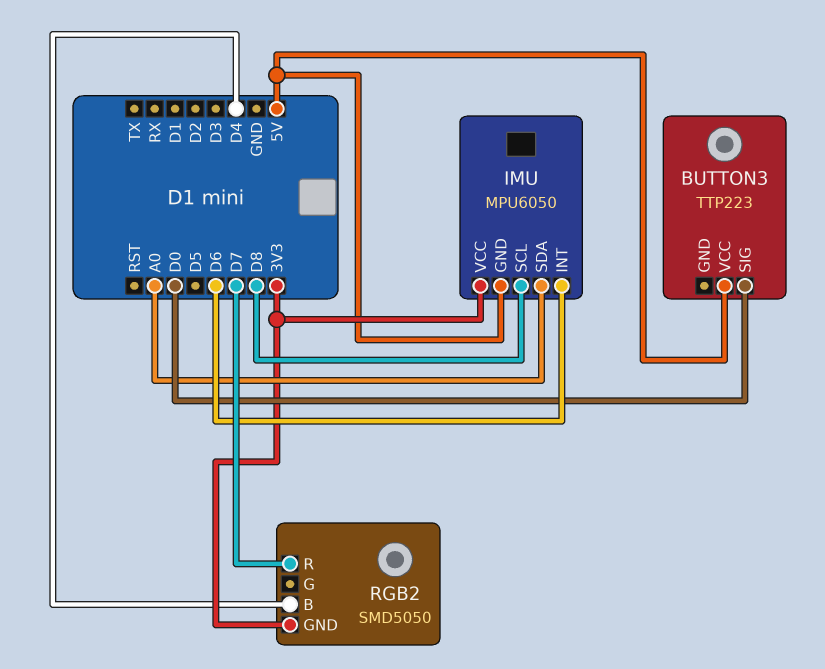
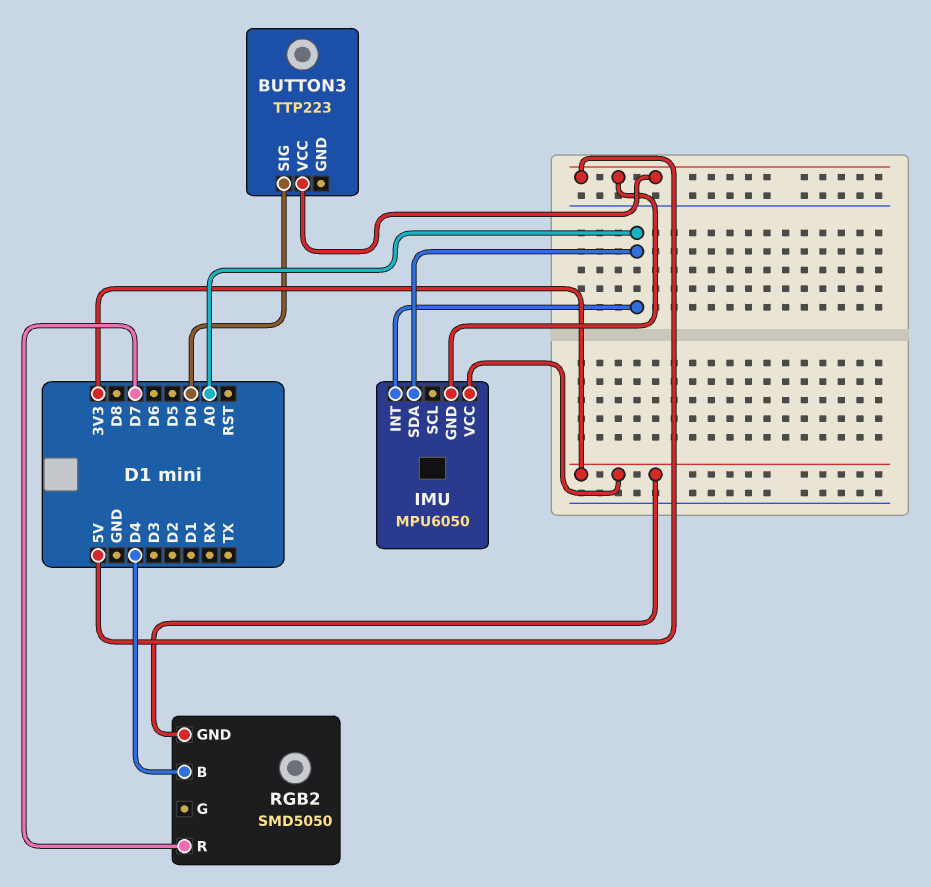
IMU pin INT: D6 -> A0
IMU pin SCL: D8 -> none

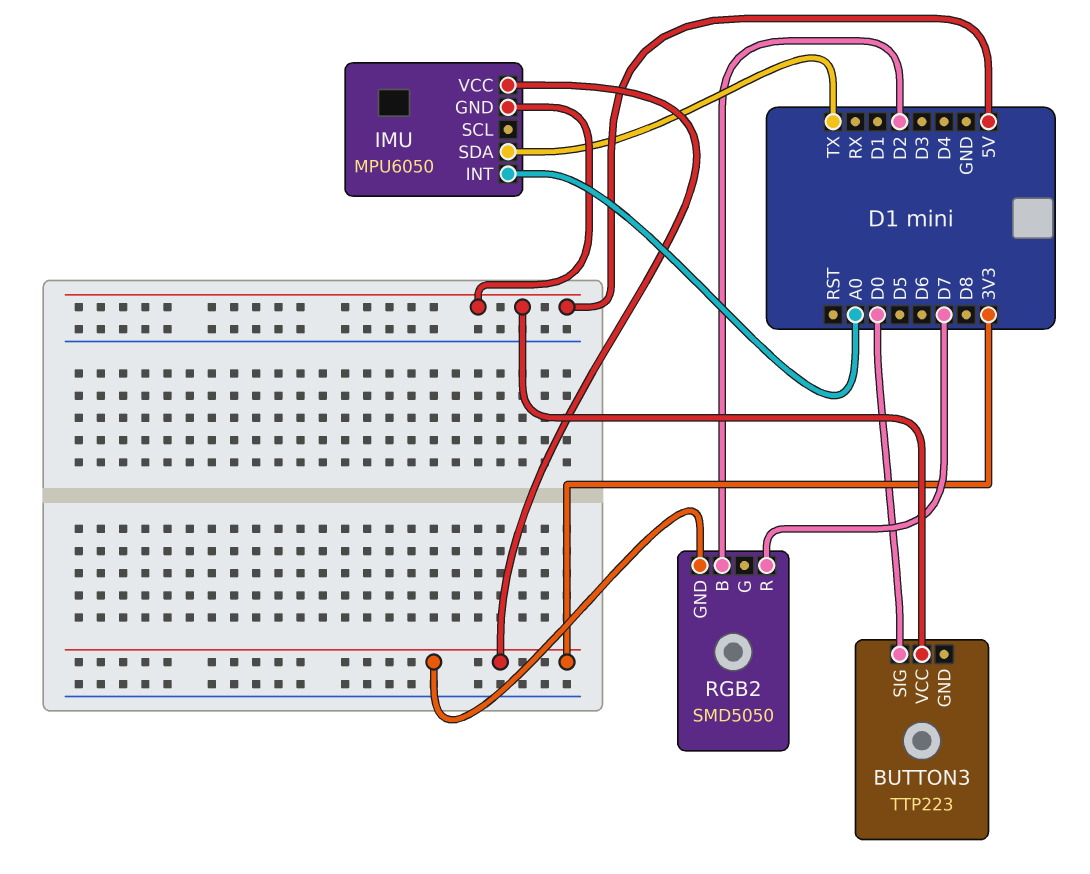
IMU pin SDA: A0 -> TX
RGB2 pin B: D4 -> D2

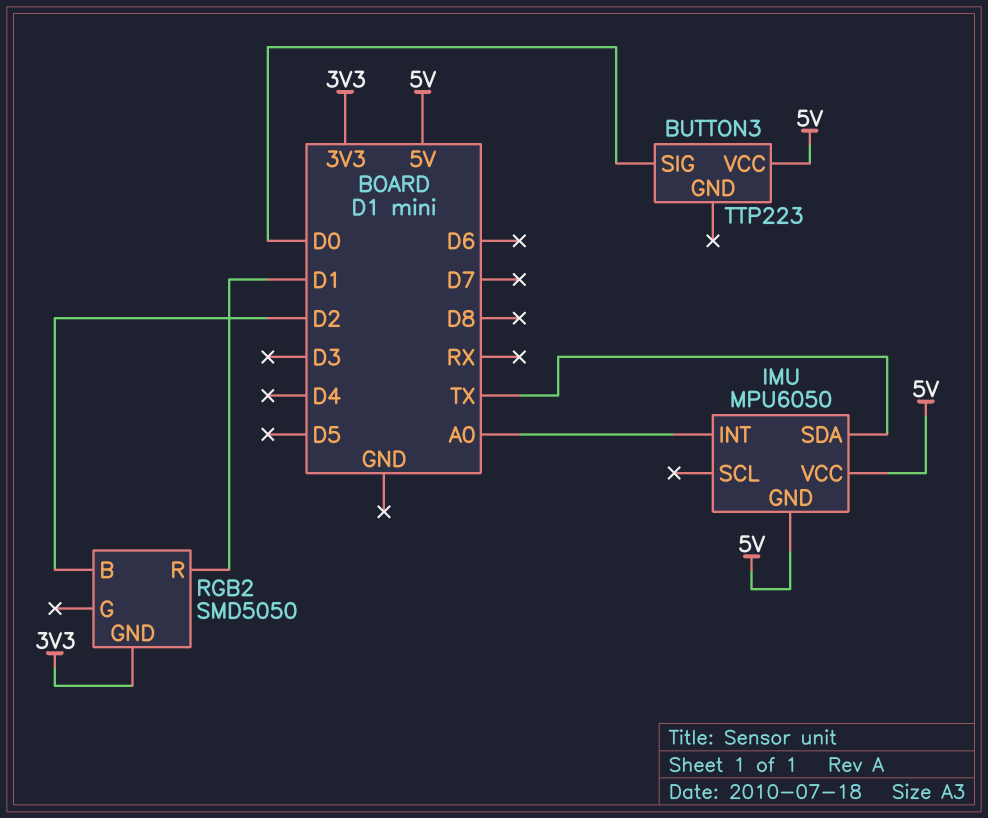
IMU pin VCC: 3V3 -> 5V
RGB2 pin R: D7 -> D1

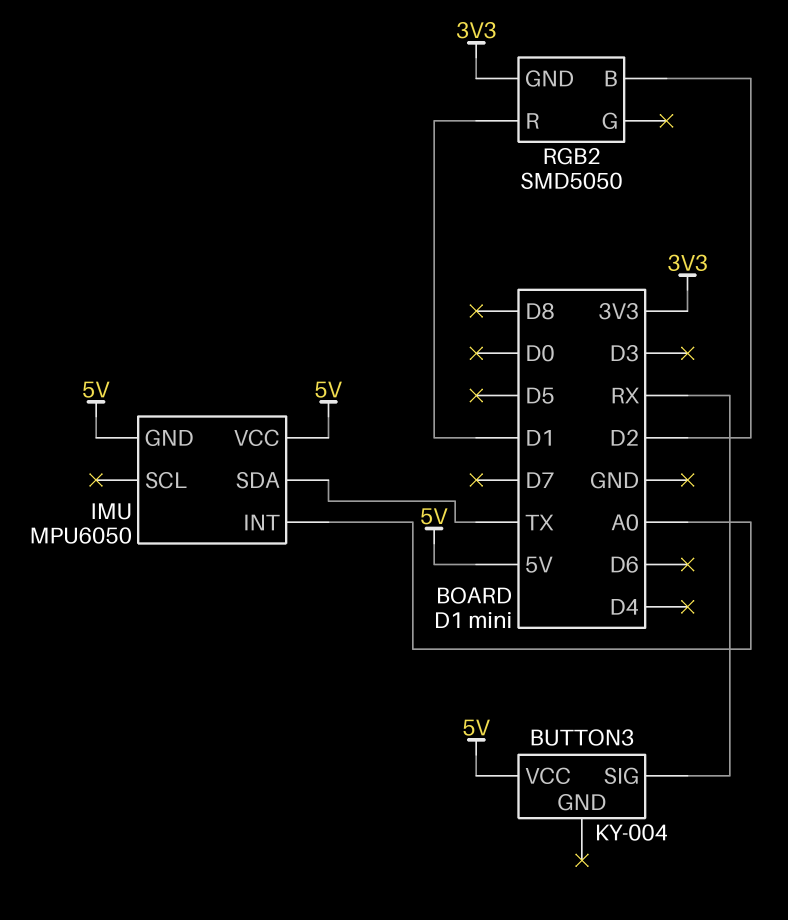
BUTTON3: TTP223 -> KY-004
BUTTON3 pin SIG: D0 -> RX

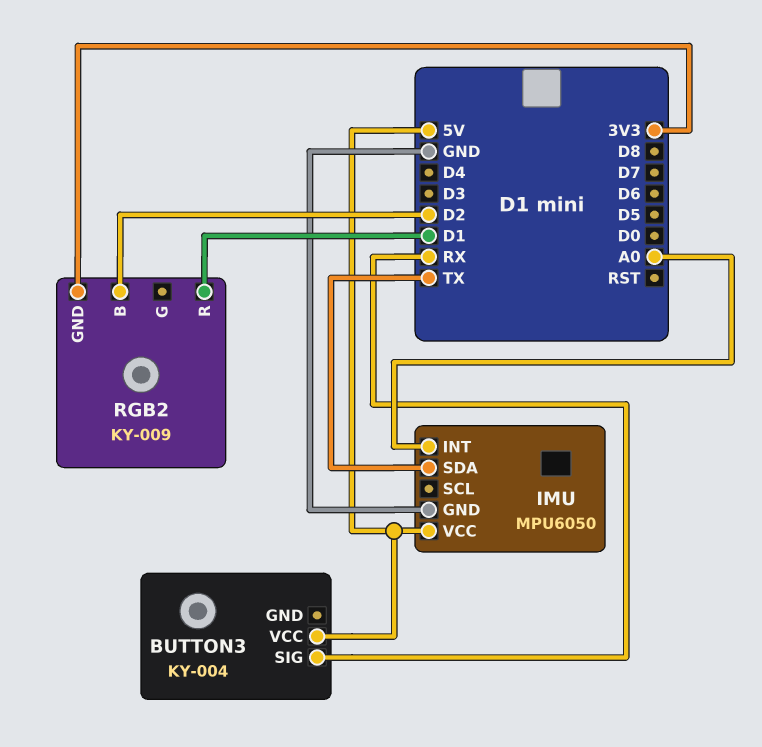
IMU pin GND: 5V -> GND
RGB2: SMD5050 -> KY-009

